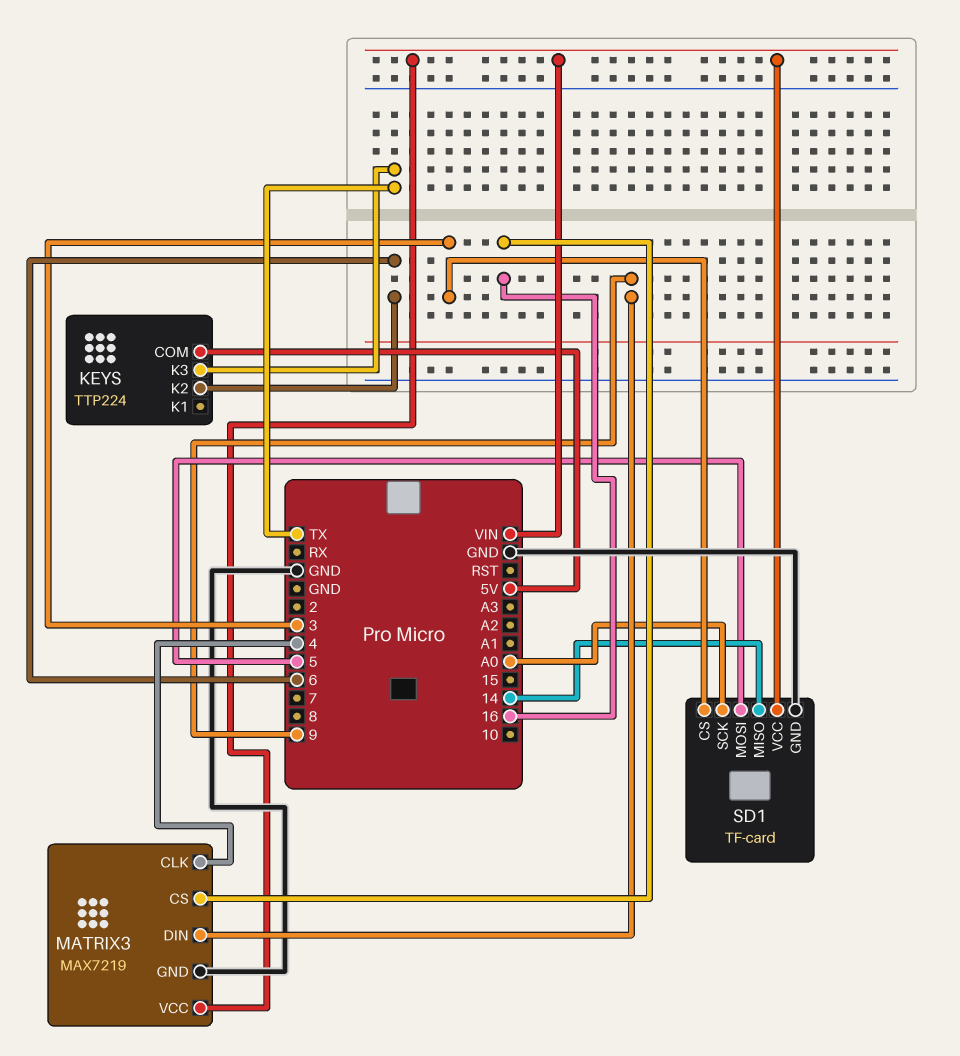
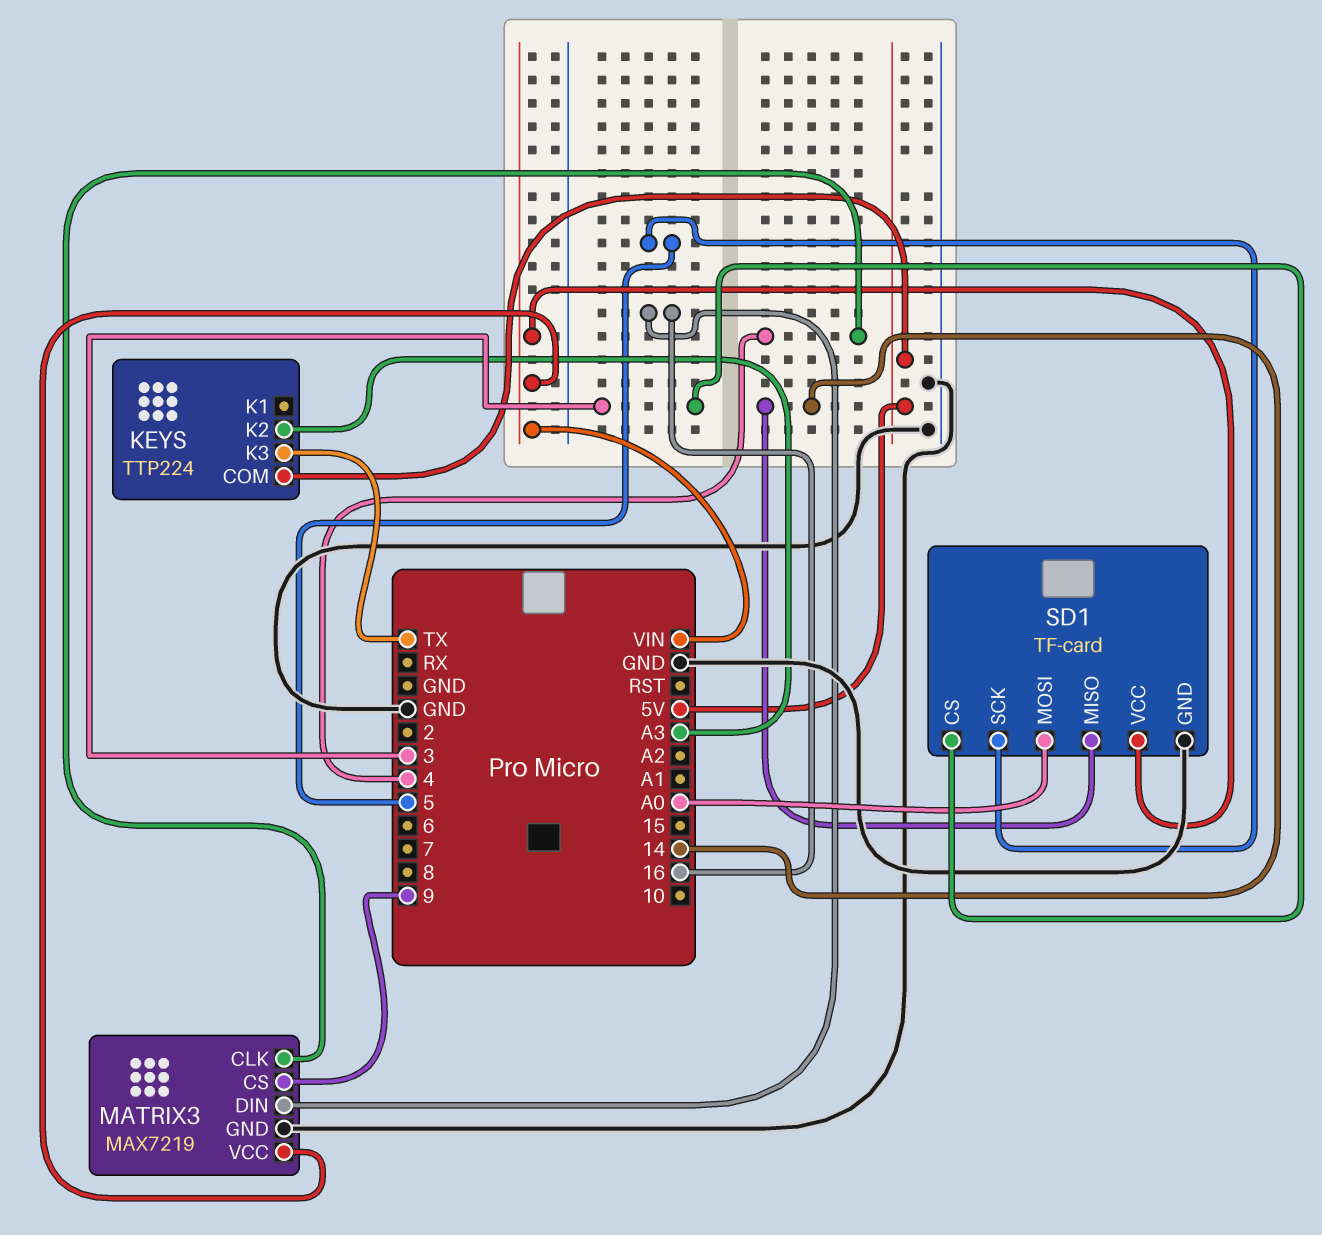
KEYS pin K2: 6 -> A3
MATRIX3 pin CS: 16 -> 9
MATRIX3 pin DIN: 9 -> 16
SD1 pin MOSI: 5 -> A0
SD1 pin SCK: A0 -> 5

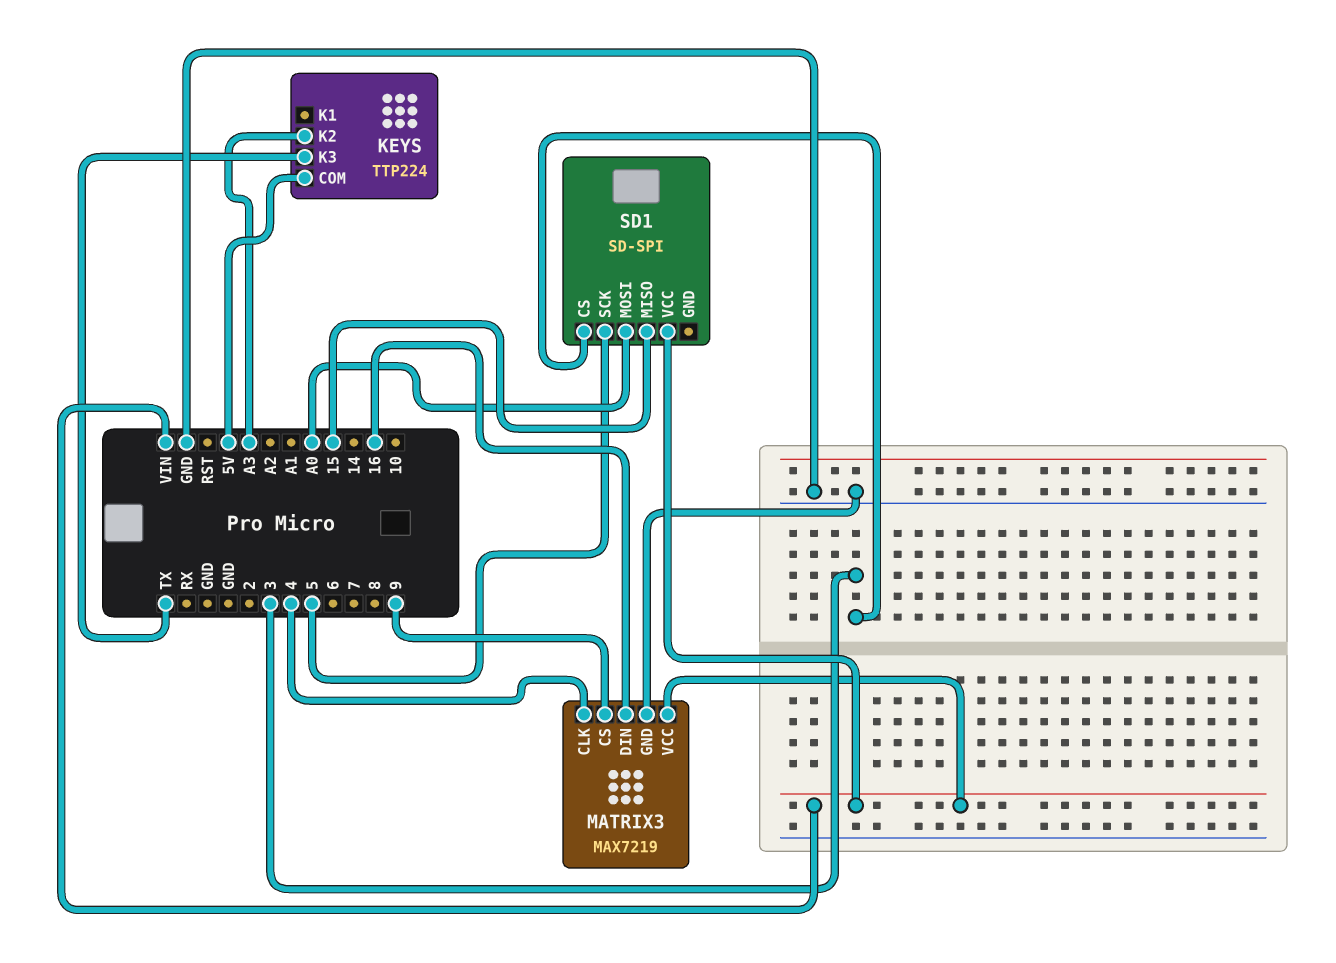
SD1: TF-card -> SD-SPI
SD1 pin GND: GND -> none
SD1 pin MISO: 14 -> 15

